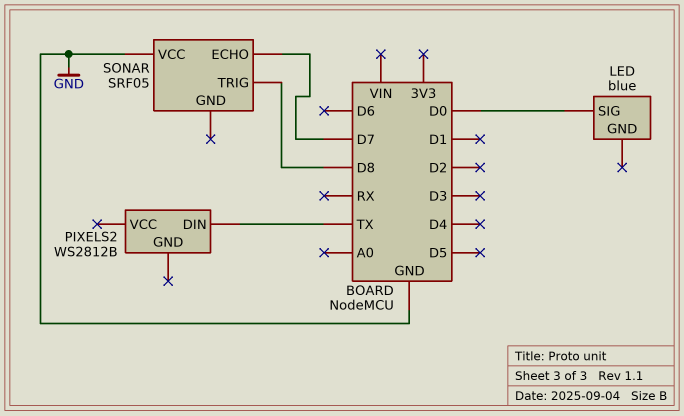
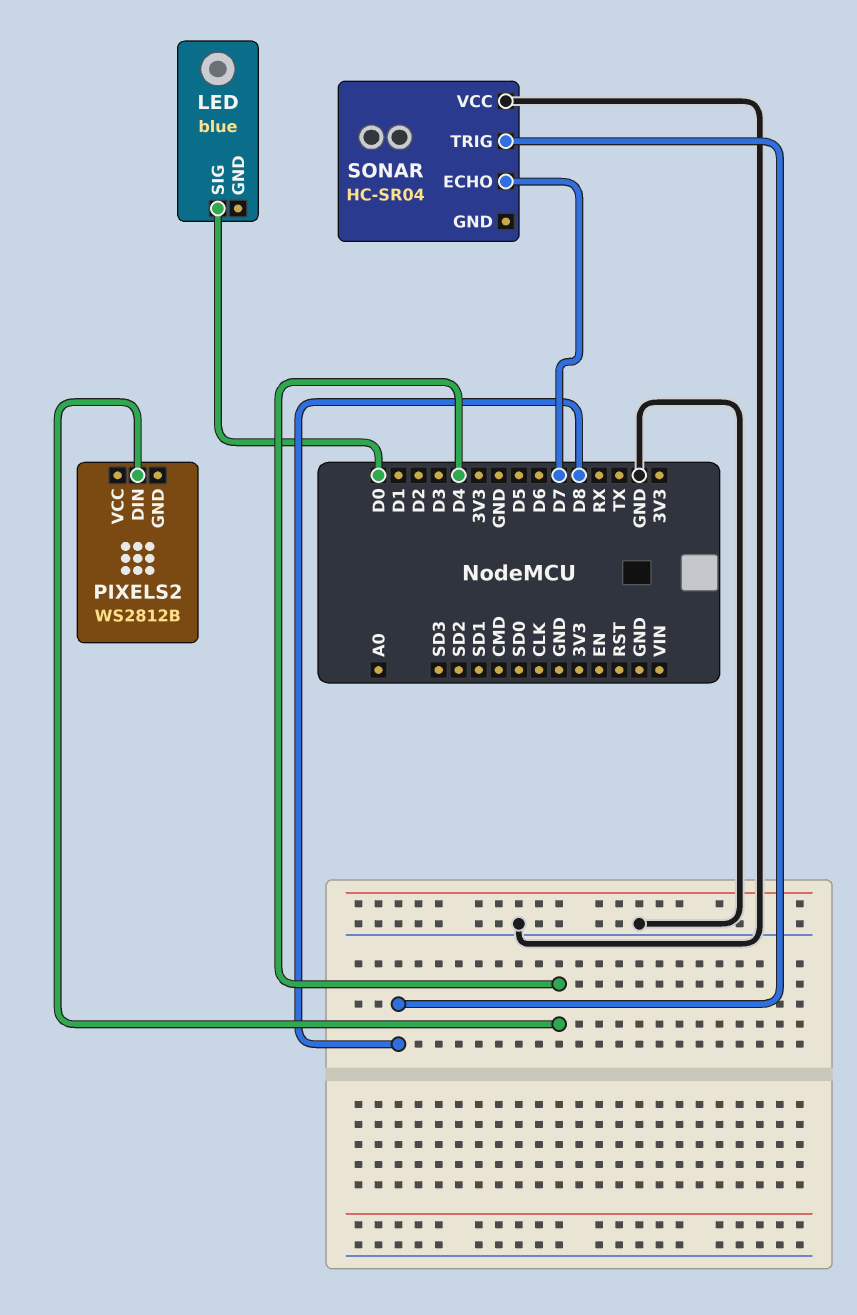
PIXELS2 pin DIN: TX -> D4
SONAR: SRF05 -> HC-SR04

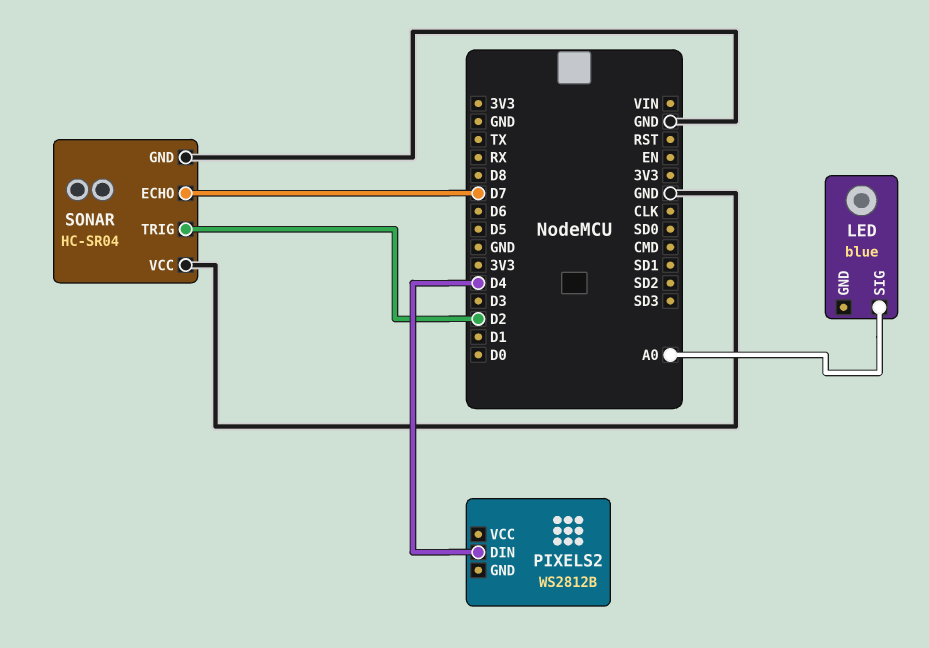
LED pin SIG: D0 -> A0
SONAR pin GND: none -> GND
SONAR pin TRIG: D8 -> D2

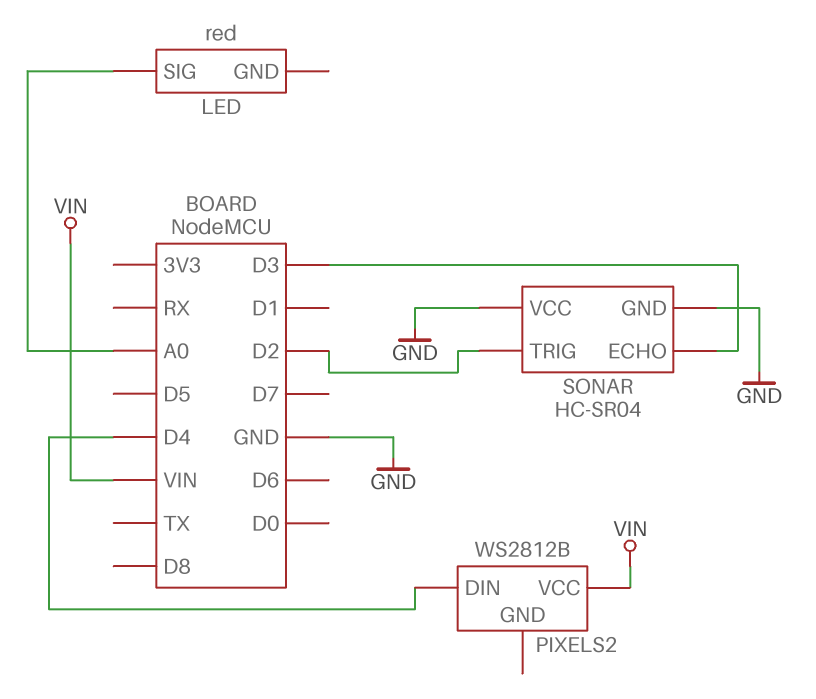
LED: blue -> red
PIXELS2 pin VCC: none -> VIN
SONAR pin ECHO: D7 -> D3

